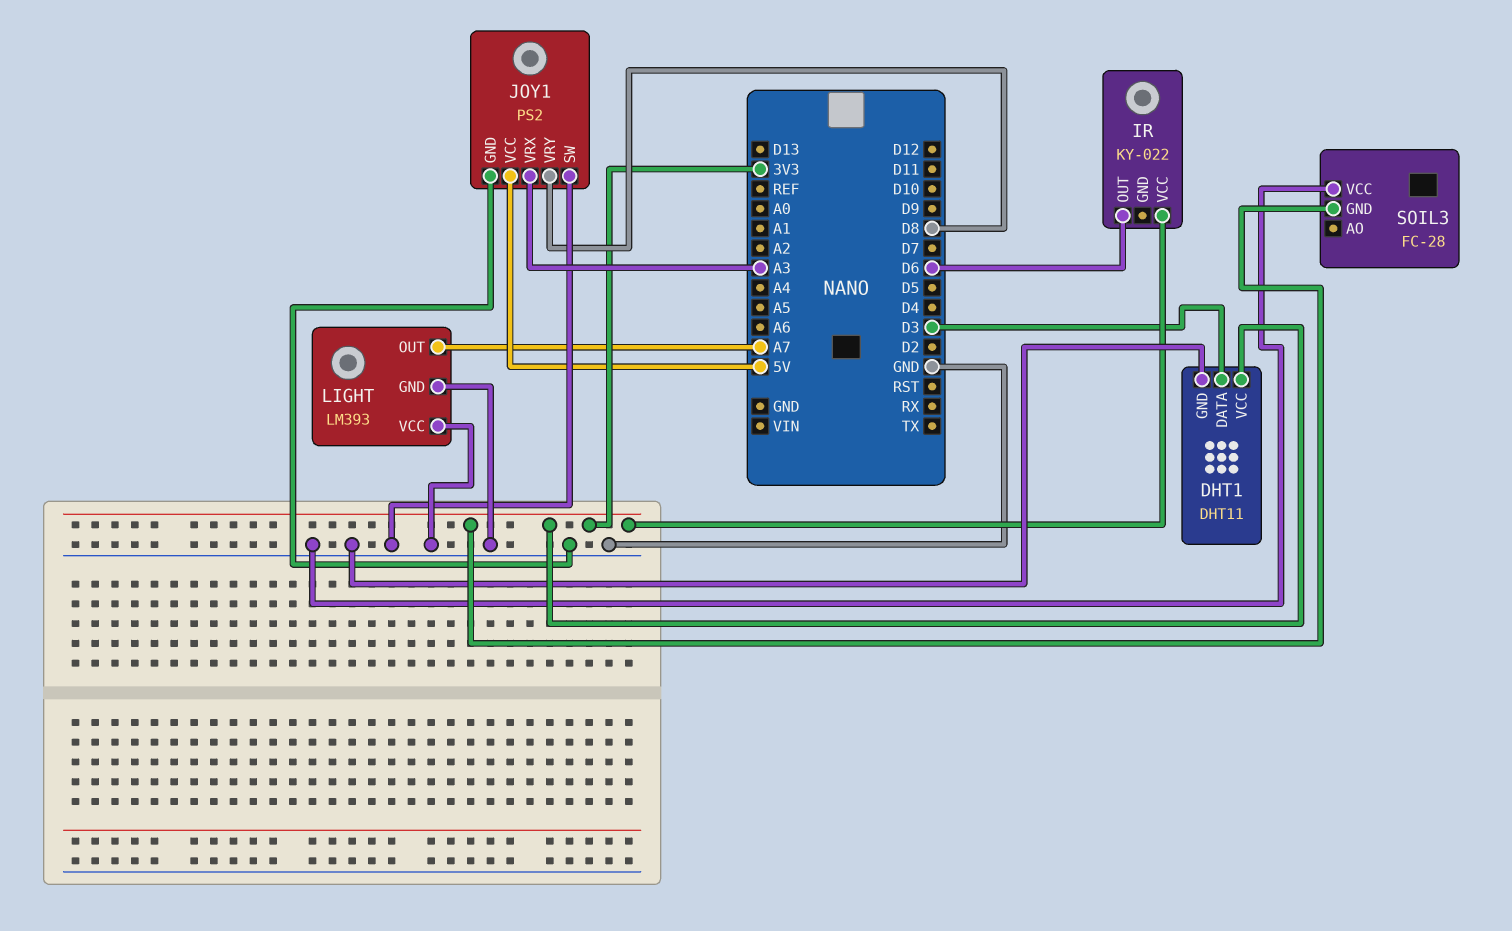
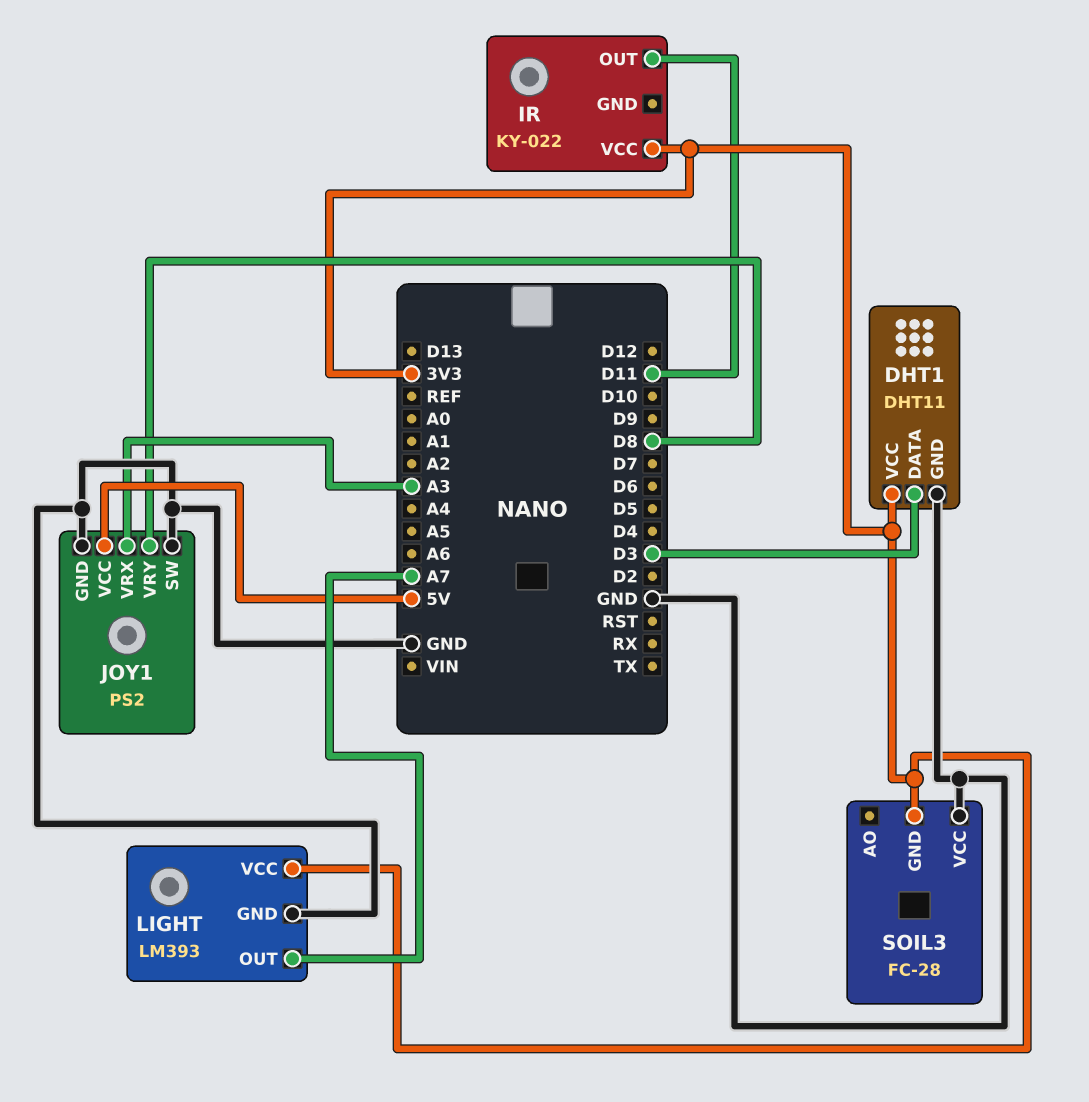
IR pin OUT: D6 -> D11
LIGHT pin VCC: GND -> 3V3

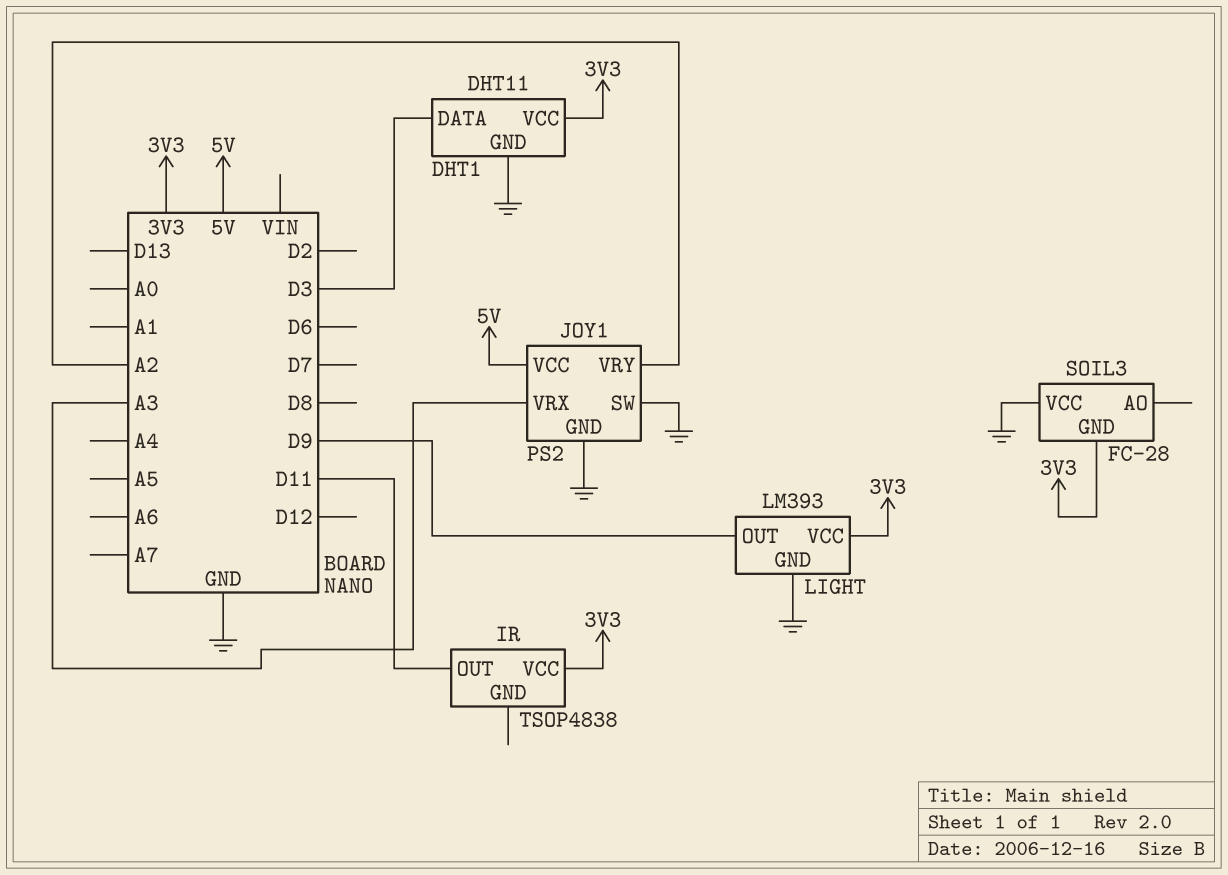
IR: KY-022 -> TSOP4838
JOY1 pin VRY: D8 -> A2
LIGHT pin OUT: A7 -> D9

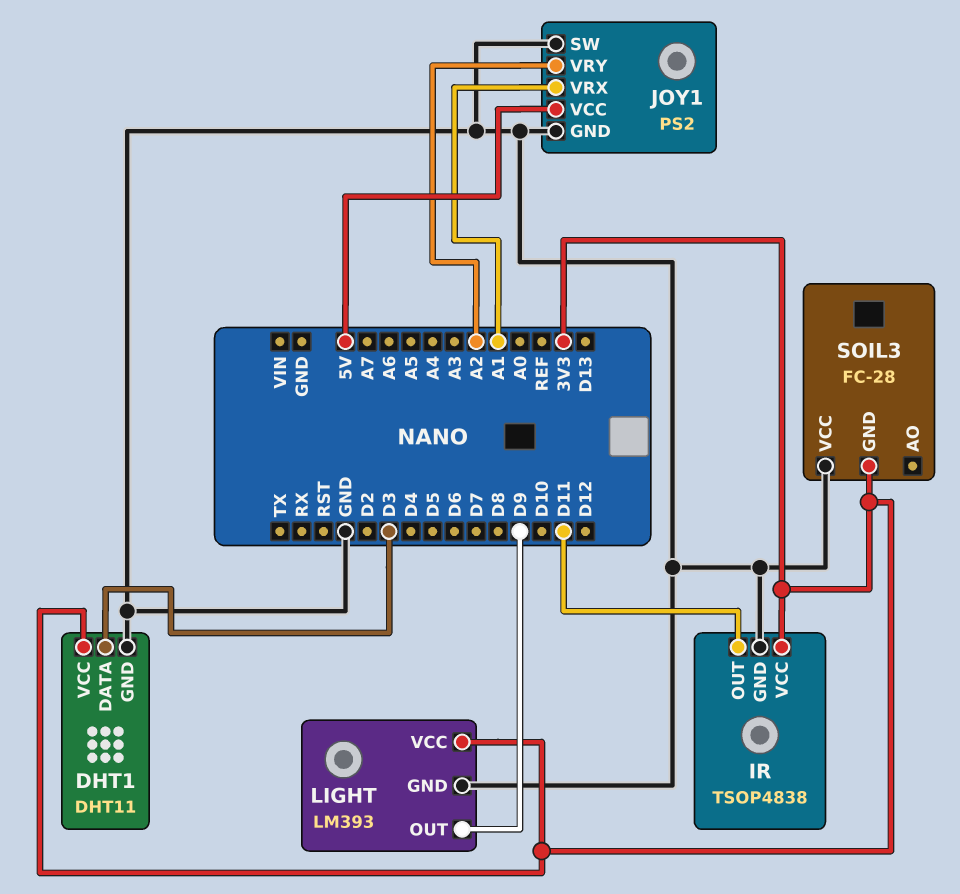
IR pin GND: none -> GND
JOY1 pin VRX: A3 -> A1

